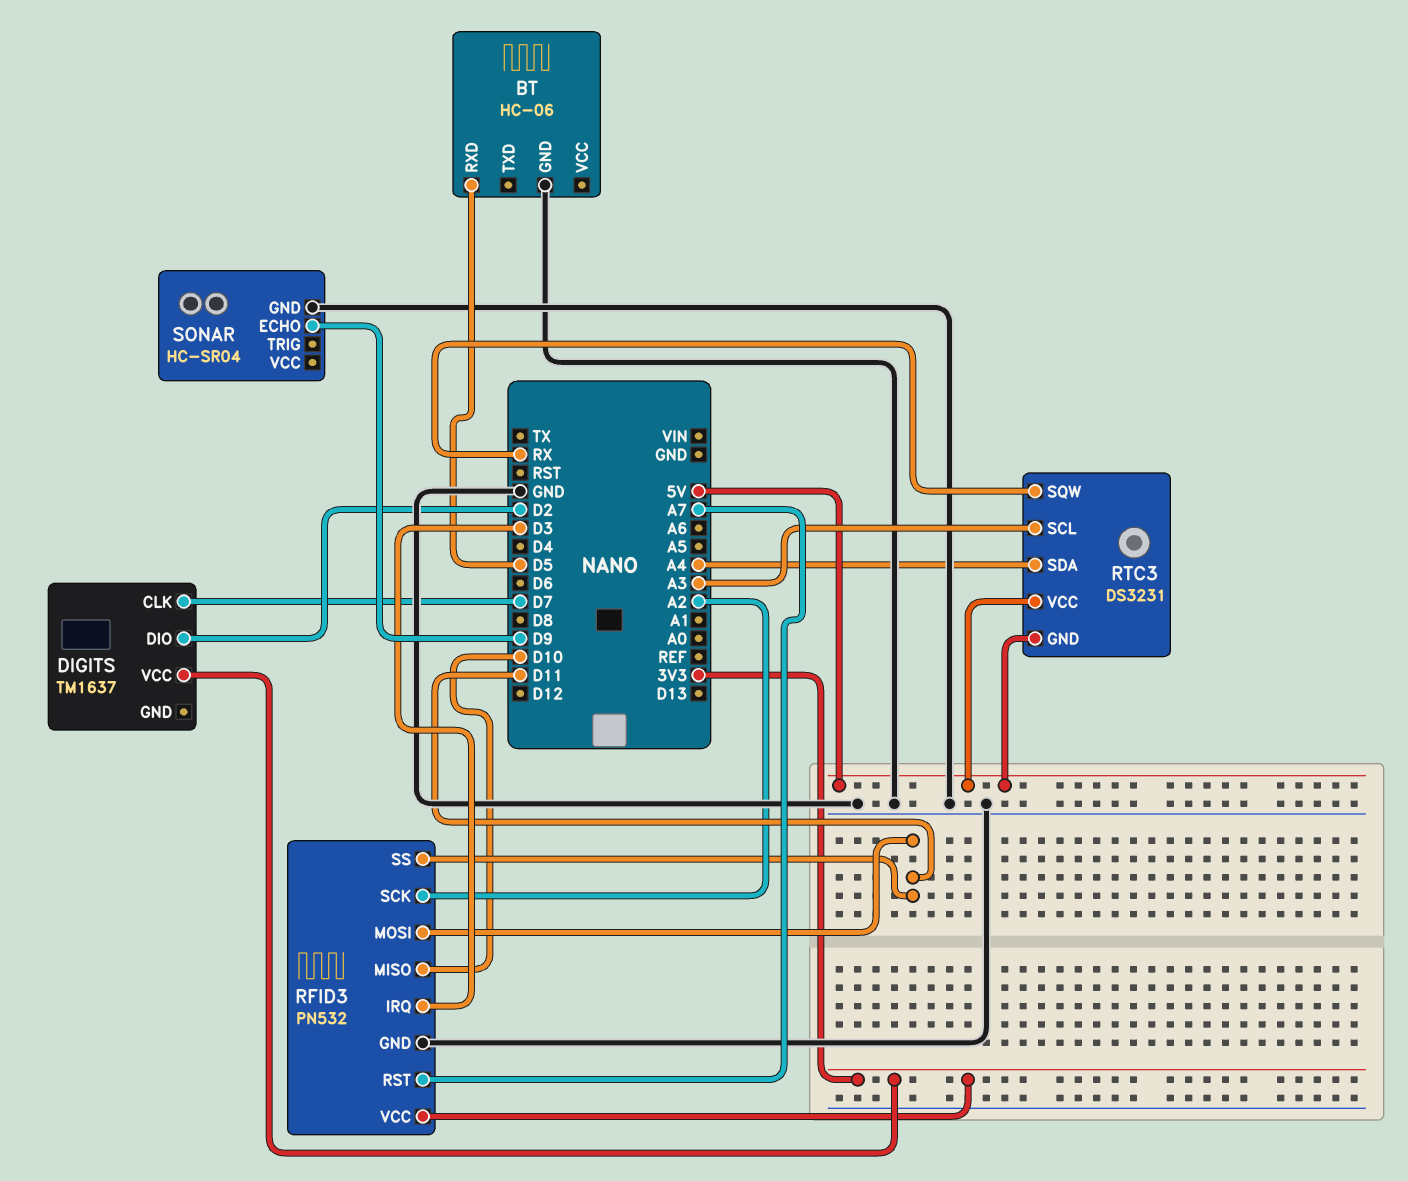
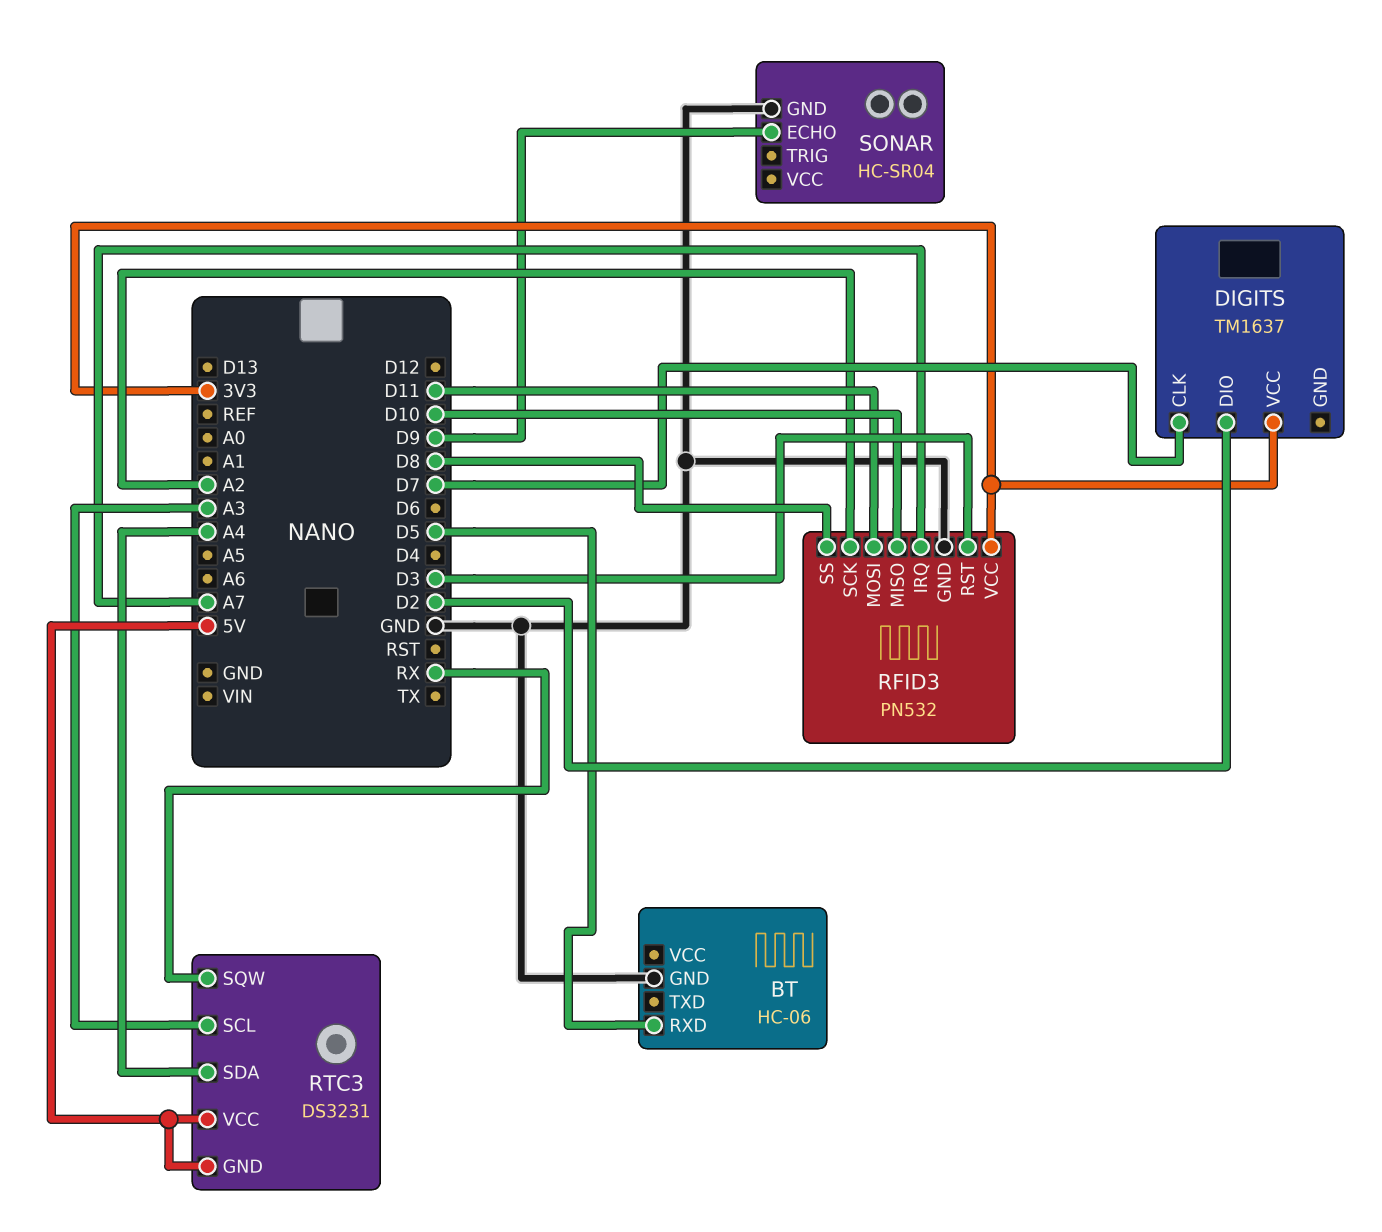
RFID3 pin IRQ: D3 -> A7
RFID3 pin RST: A7 -> D3
RFID3 pin SS: D11 -> D8

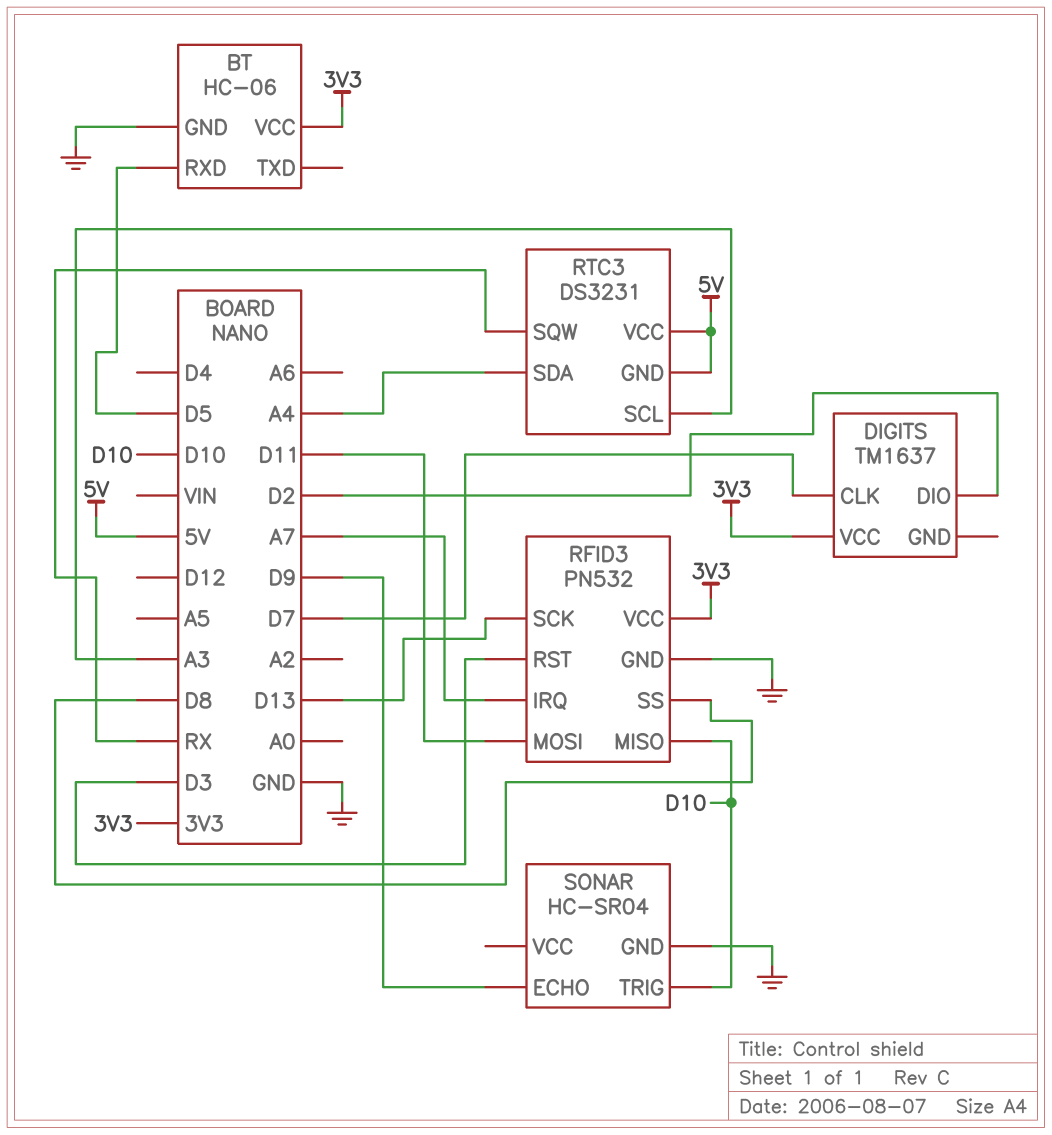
BT pin VCC: none -> 3V3
RFID3 pin SCK: A2 -> D13
SONAR pin TRIG: none -> D10

